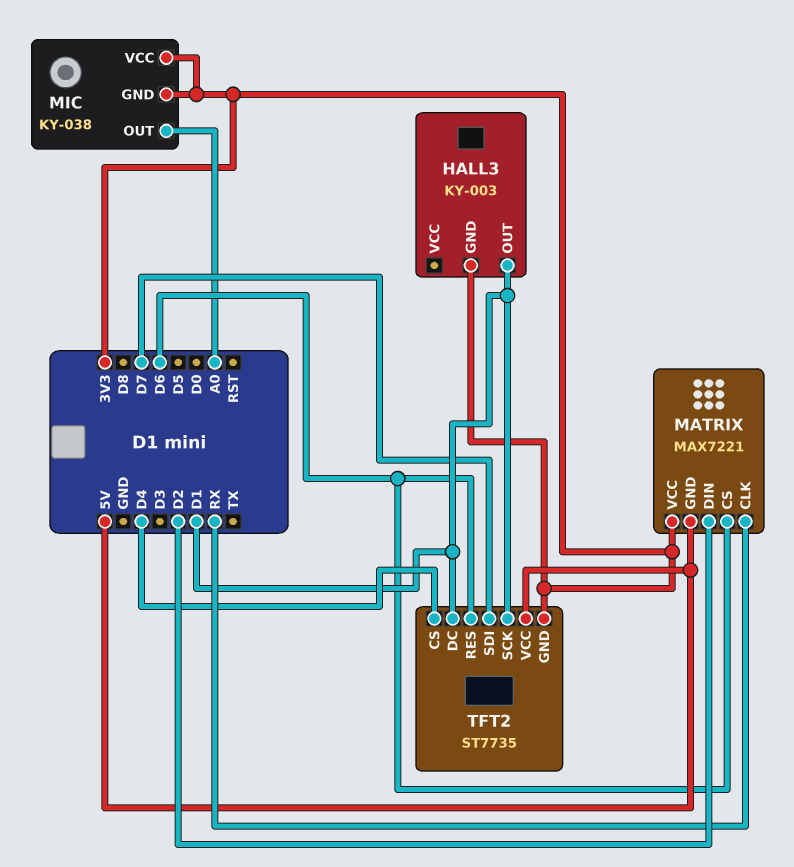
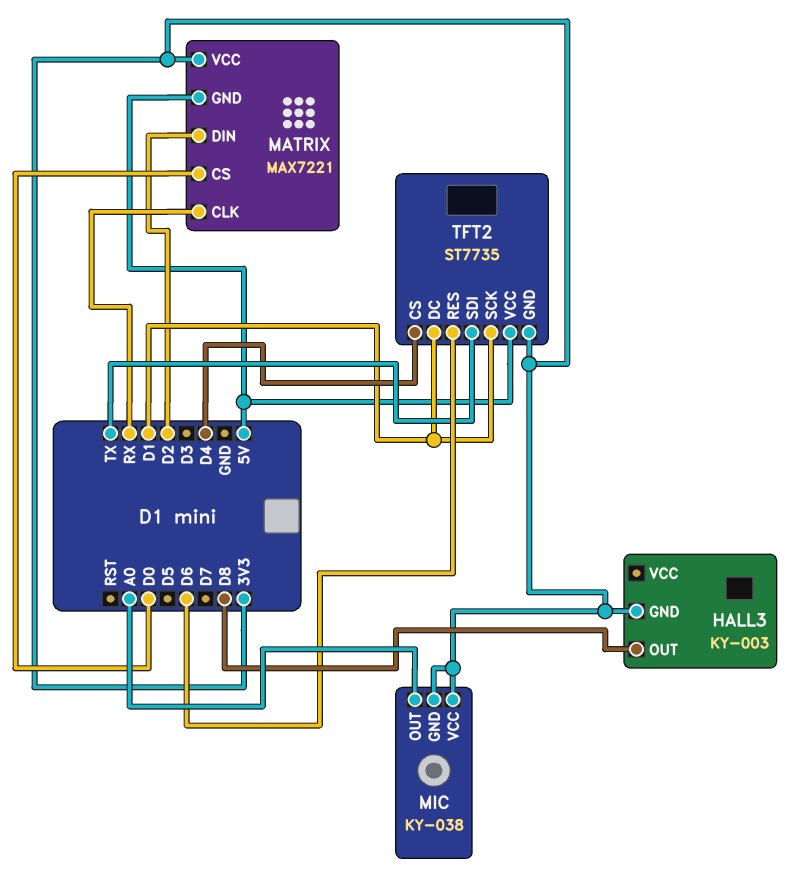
HALL3 pin OUT: D1 -> D8
MATRIX pin CS: D6 -> D0
TFT2 pin SDI: D7 -> TX

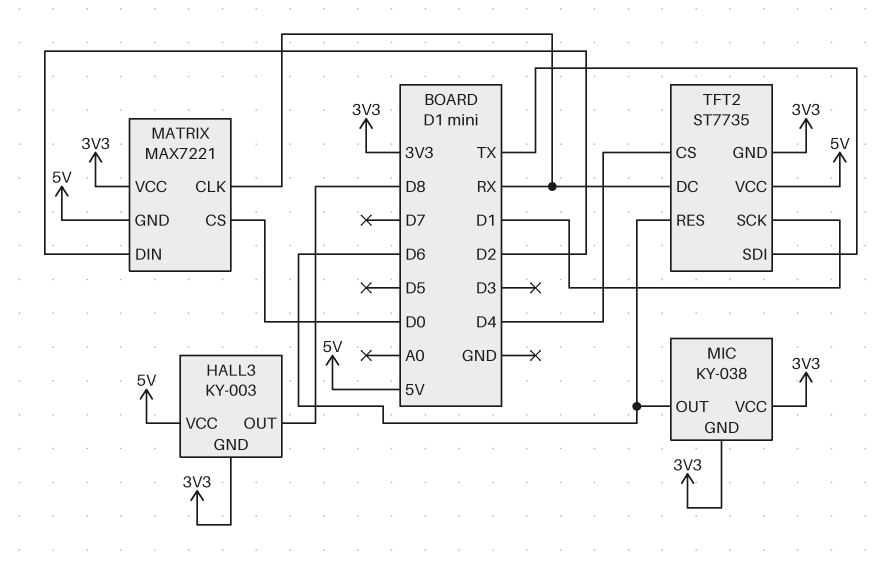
HALL3 pin VCC: none -> 5V
MIC pin OUT: A0 -> D6
TFT2 pin DC: D1 -> RX

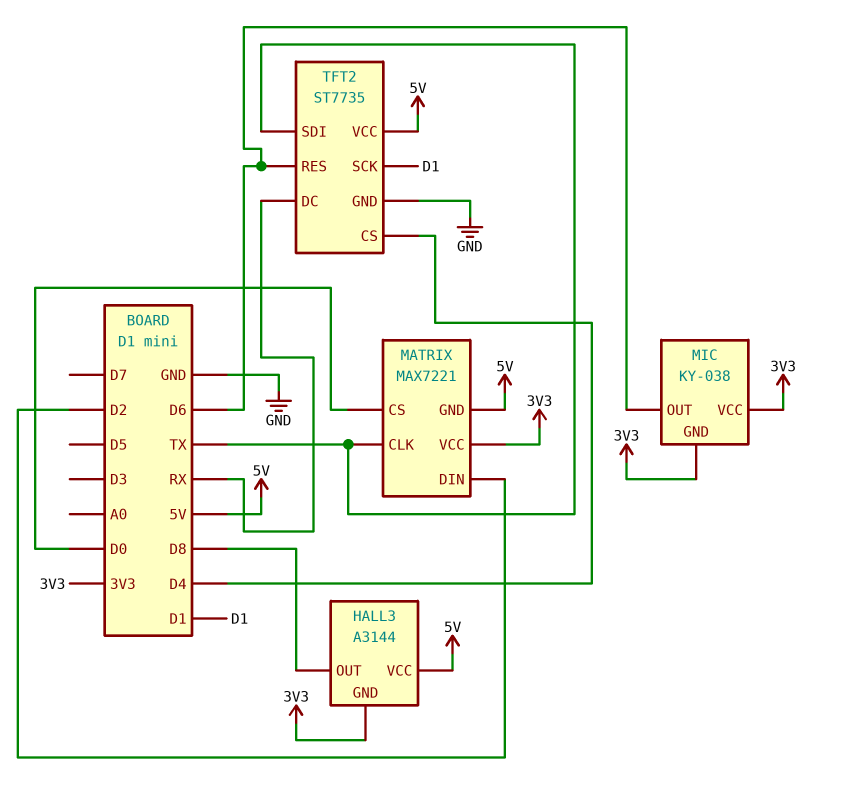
HALL3: KY-003 -> A3144
MATRIX pin CLK: RX -> TX
TFT2 pin GND: 3V3 -> GND

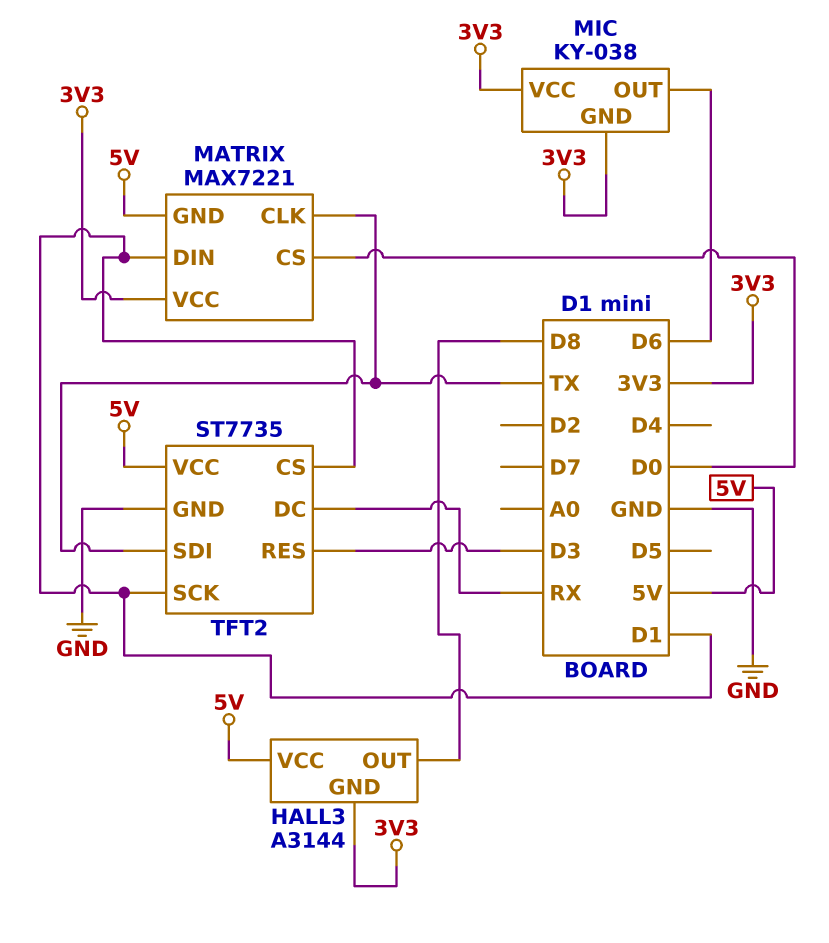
MATRIX pin DIN: D2 -> D1
TFT2 pin CS: D4 -> D1
TFT2 pin RES: D6 -> D3

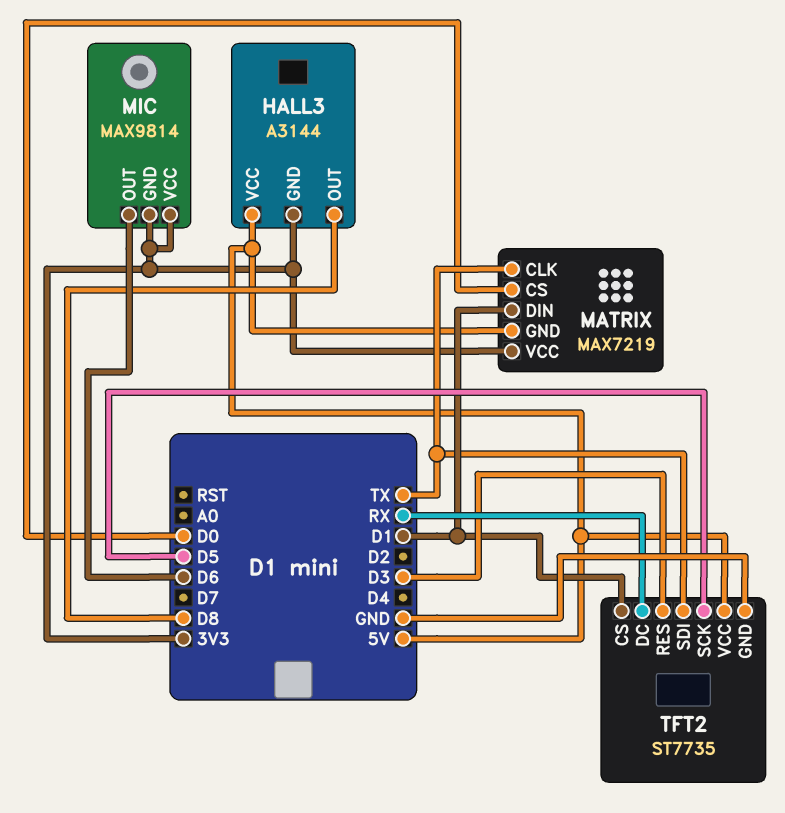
MATRIX: MAX7221 -> MAX7219
MIC: KY-038 -> MAX9814
TFT2 pin SCK: D1 -> D5

